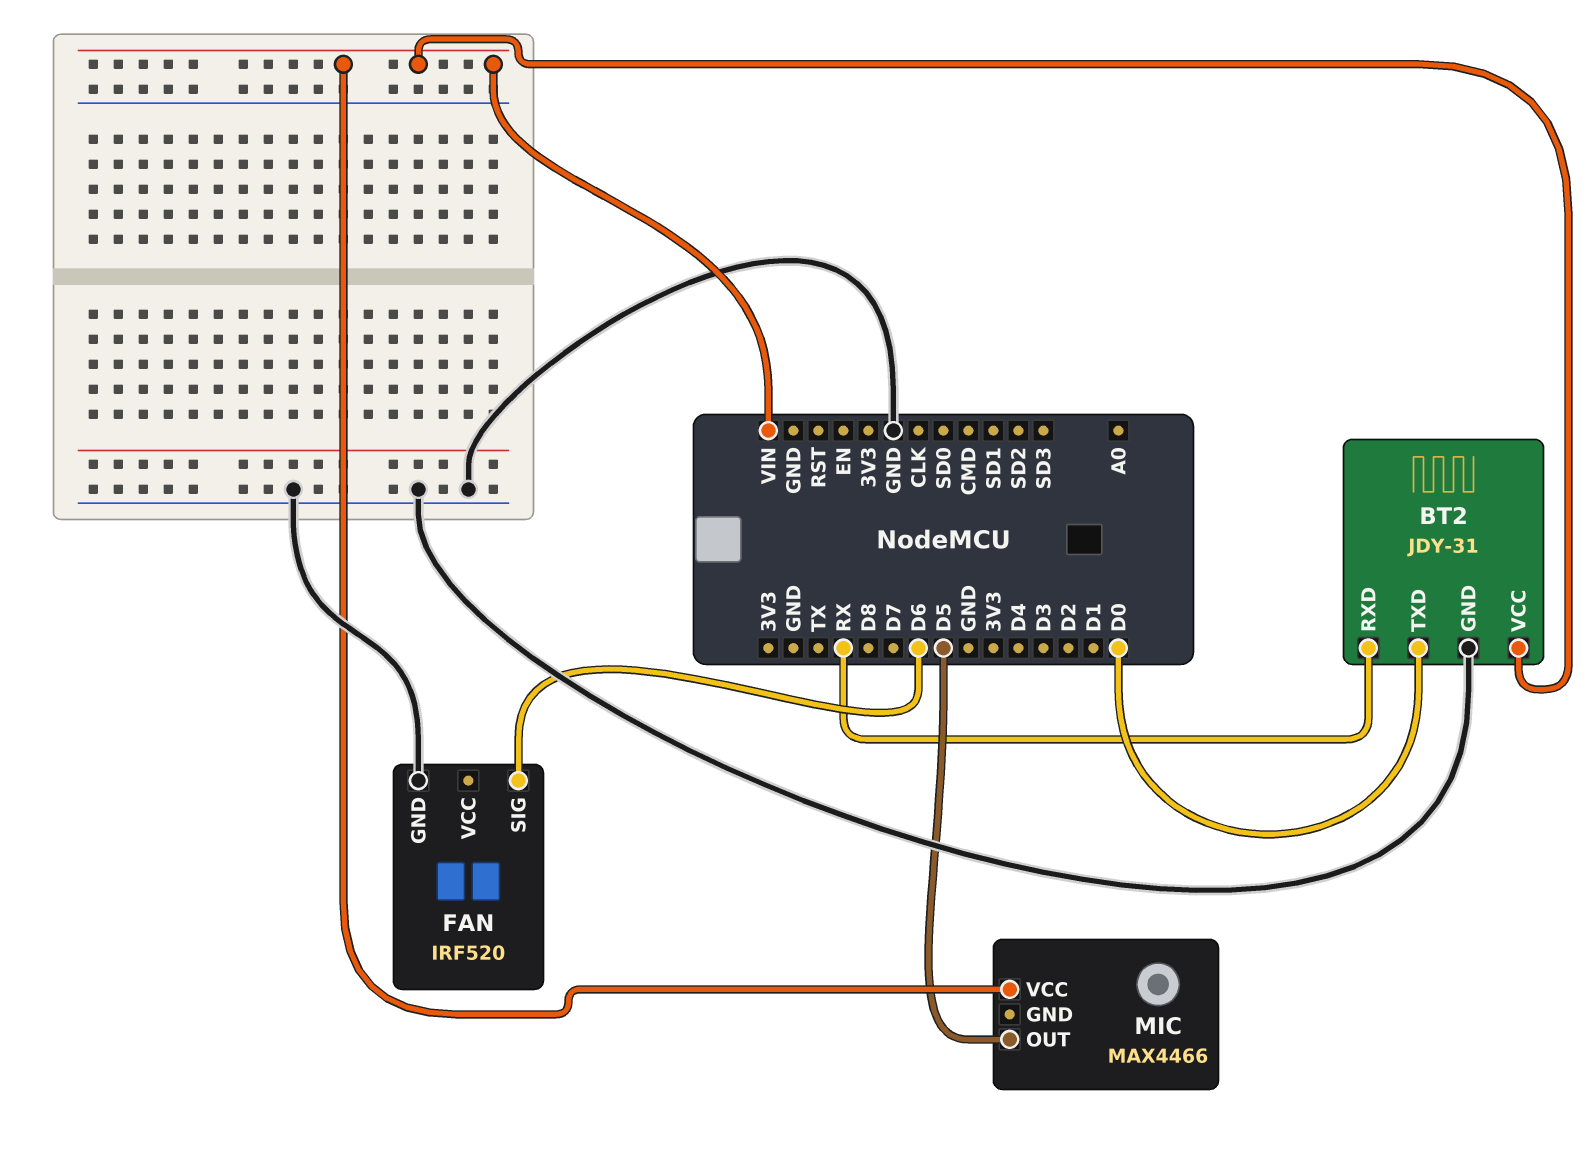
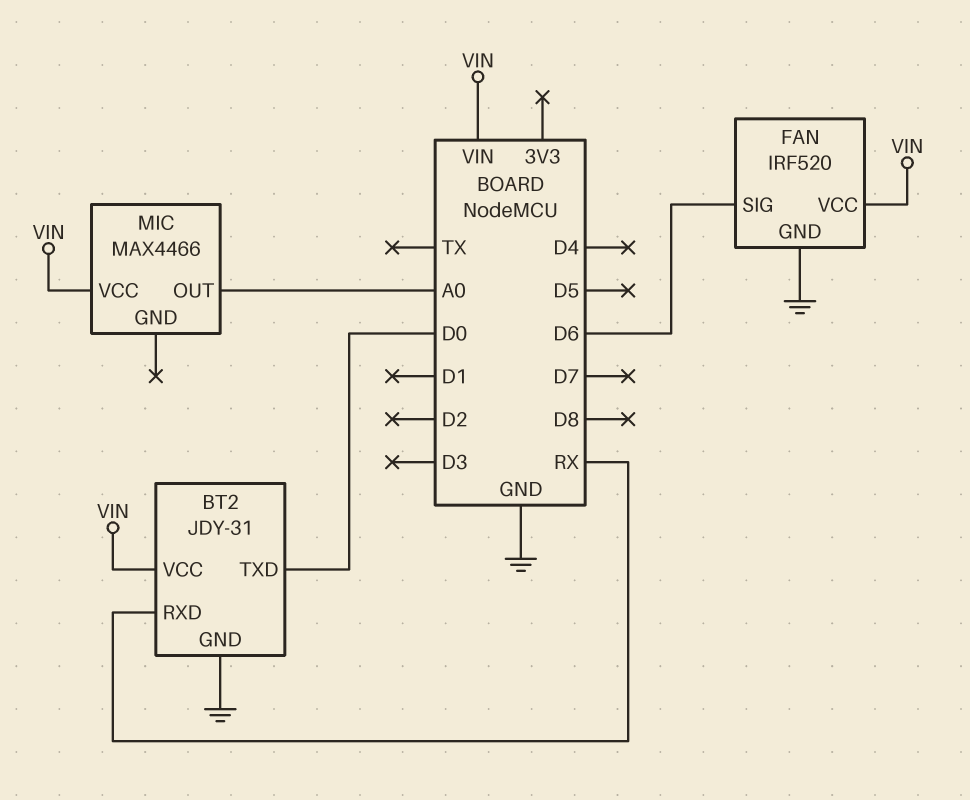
FAN pin VCC: none -> VIN
MIC pin OUT: D5 -> A0

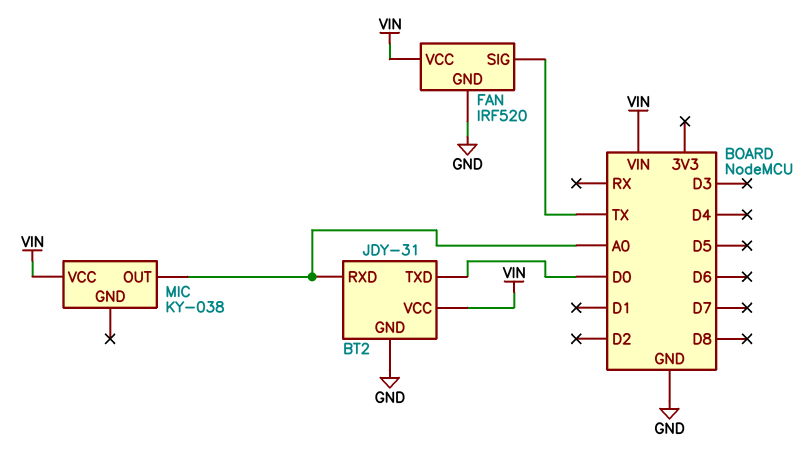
BT2 pin RXD: RX -> A0
FAN pin SIG: D6 -> TX
MIC: MAX4466 -> KY-038

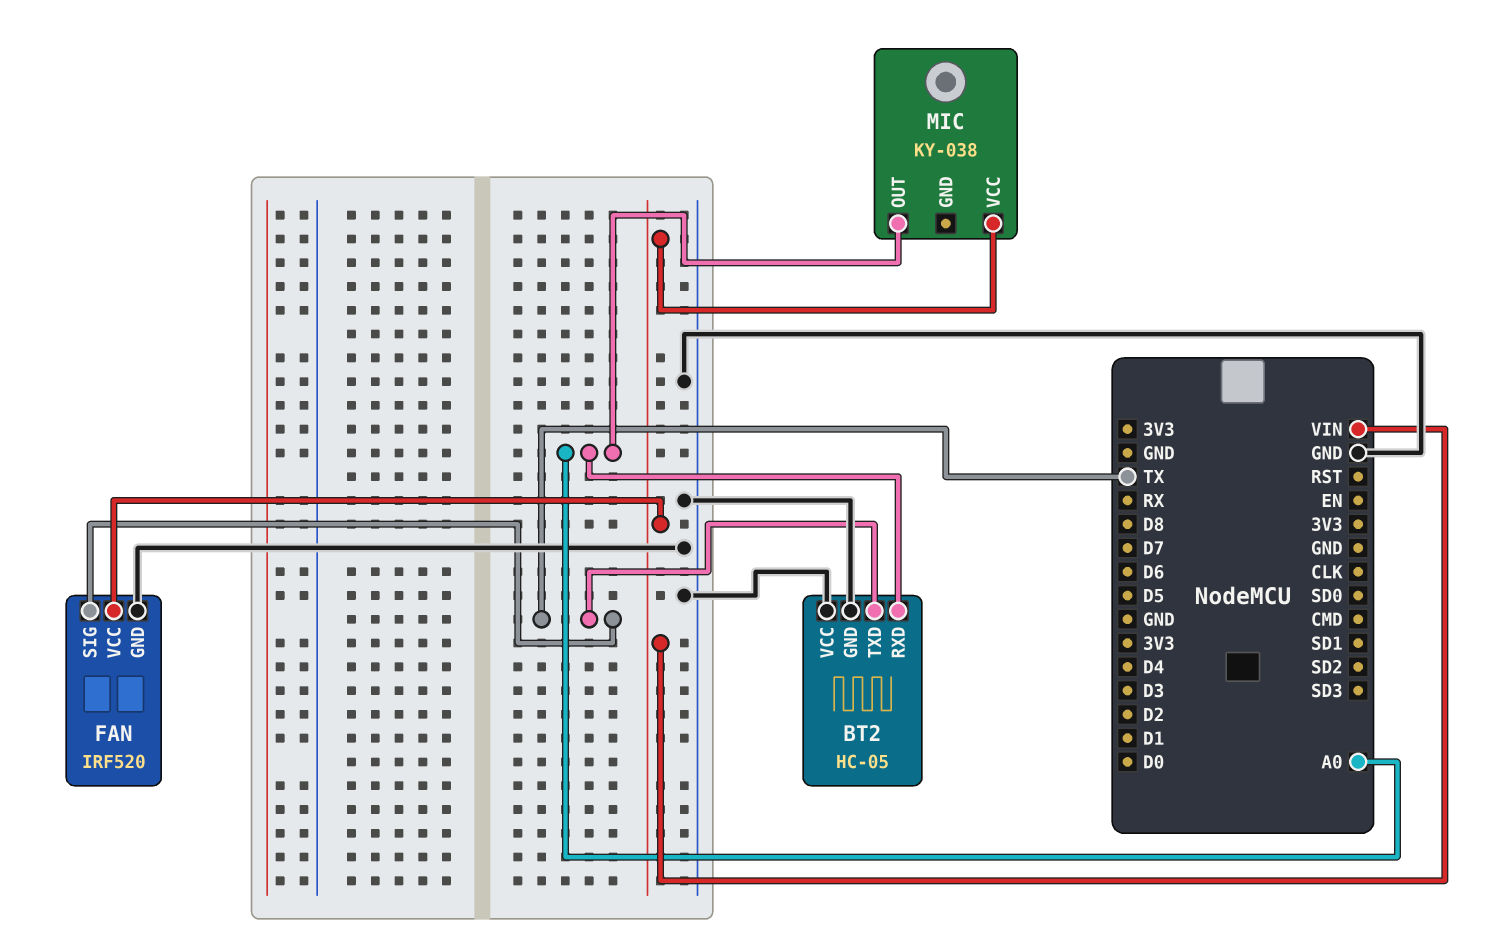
BT2: JDY-31 -> HC-05
BT2 pin TXD: D0 -> TX
BT2 pin VCC: VIN -> GND

